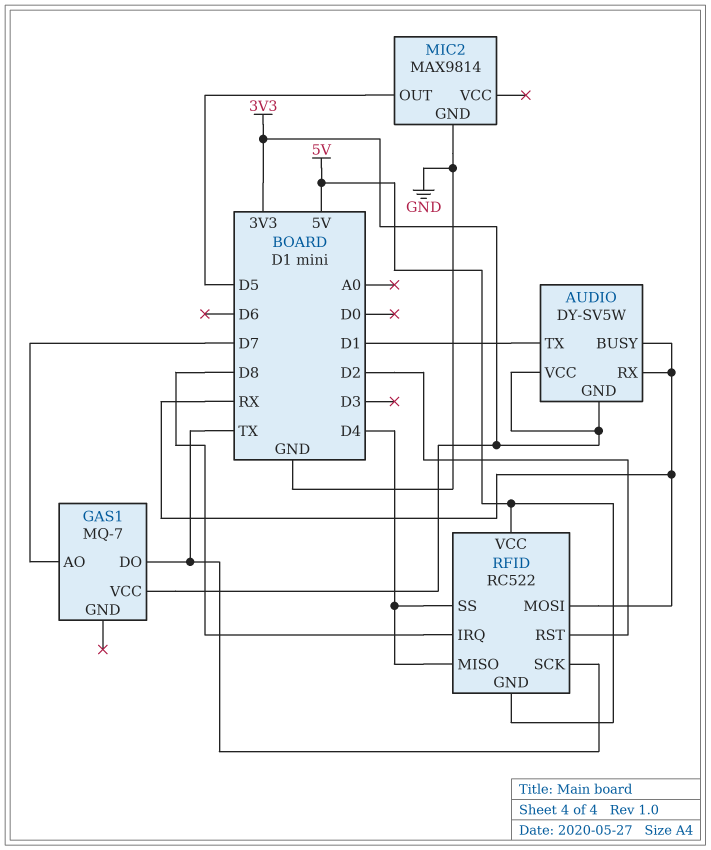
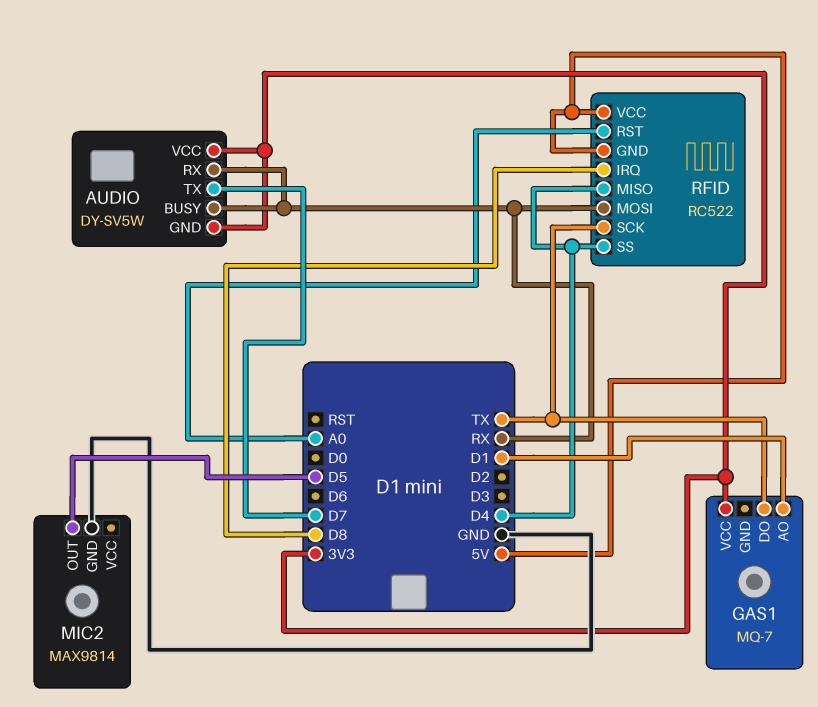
AUDIO pin TX: D1 -> D7
GAS1 pin AO: D7 -> D1
RFID pin RST: D2 -> A0

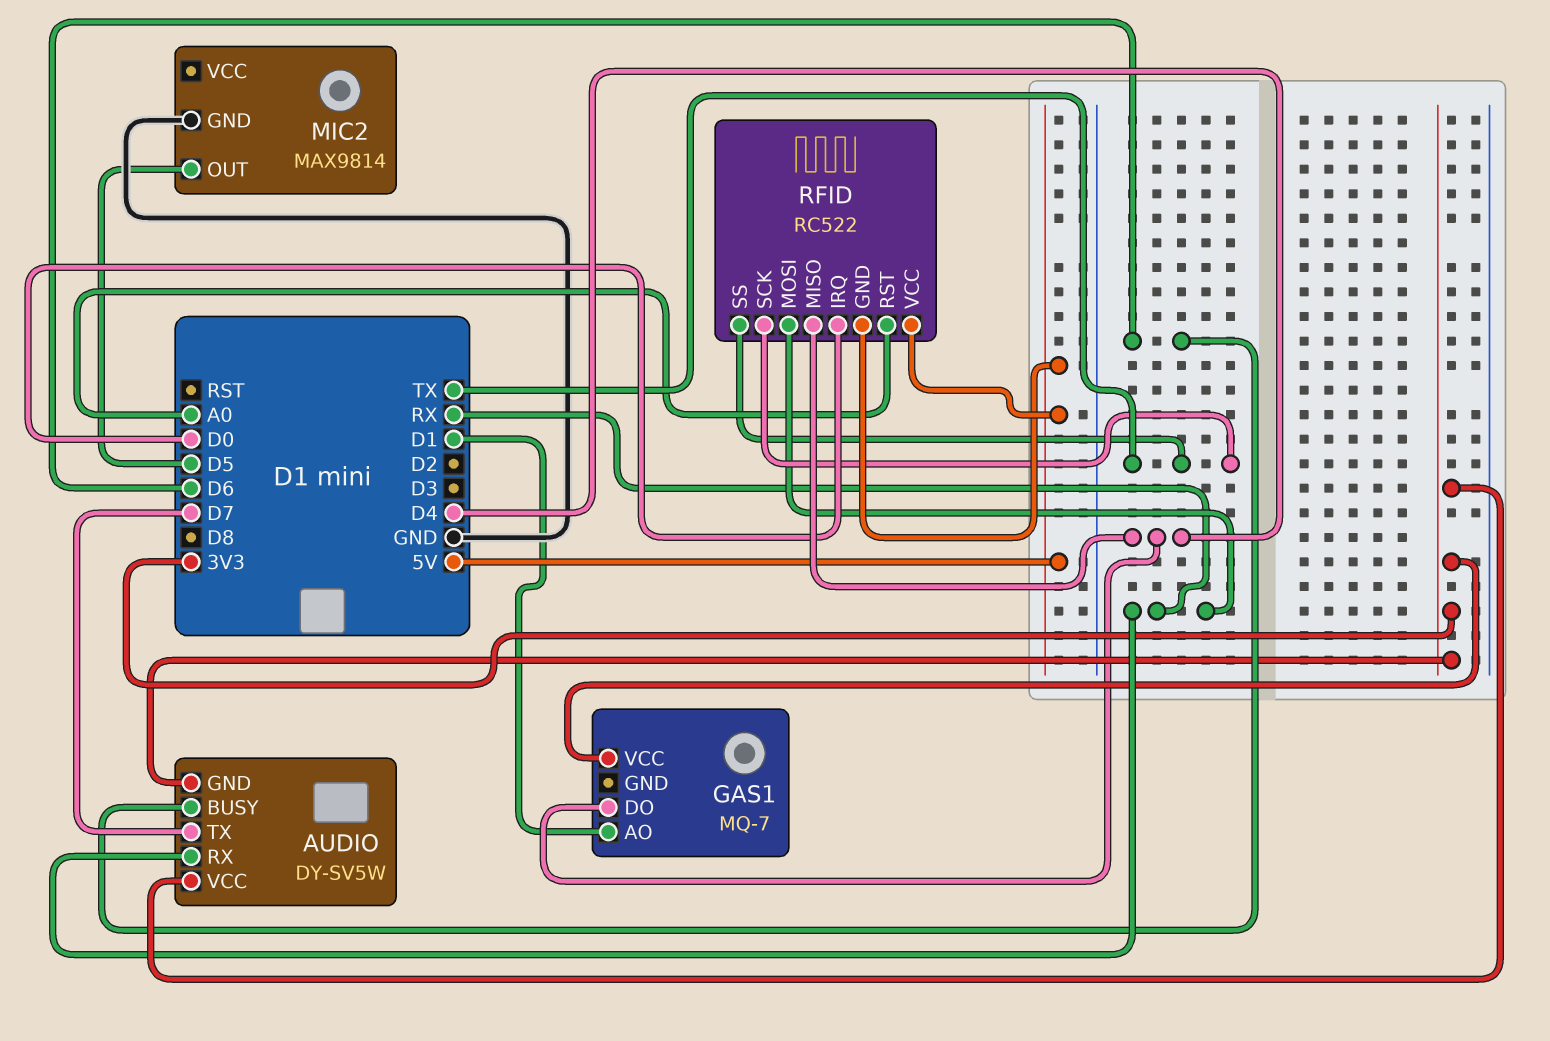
AUDIO pin BUSY: RX -> D6
GAS1 pin DO: TX -> D4
RFID pin IRQ: D8 -> D0
RFID pin SS: D4 -> TX

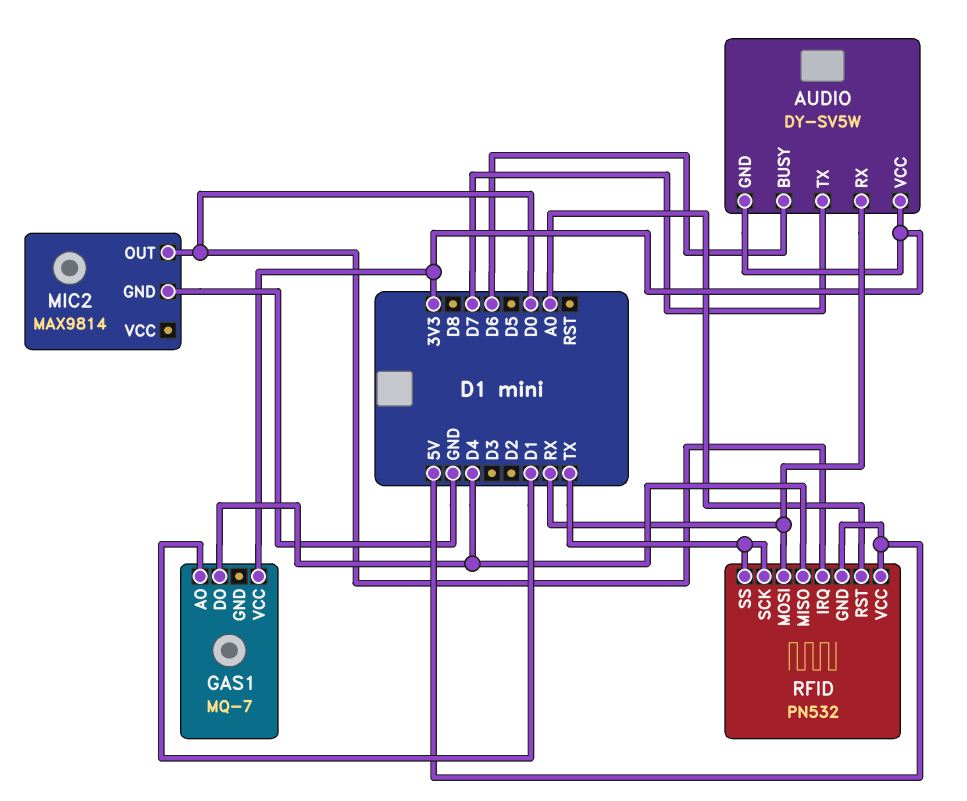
MIC2 pin OUT: D5 -> D0
RFID: RC522 -> PN532

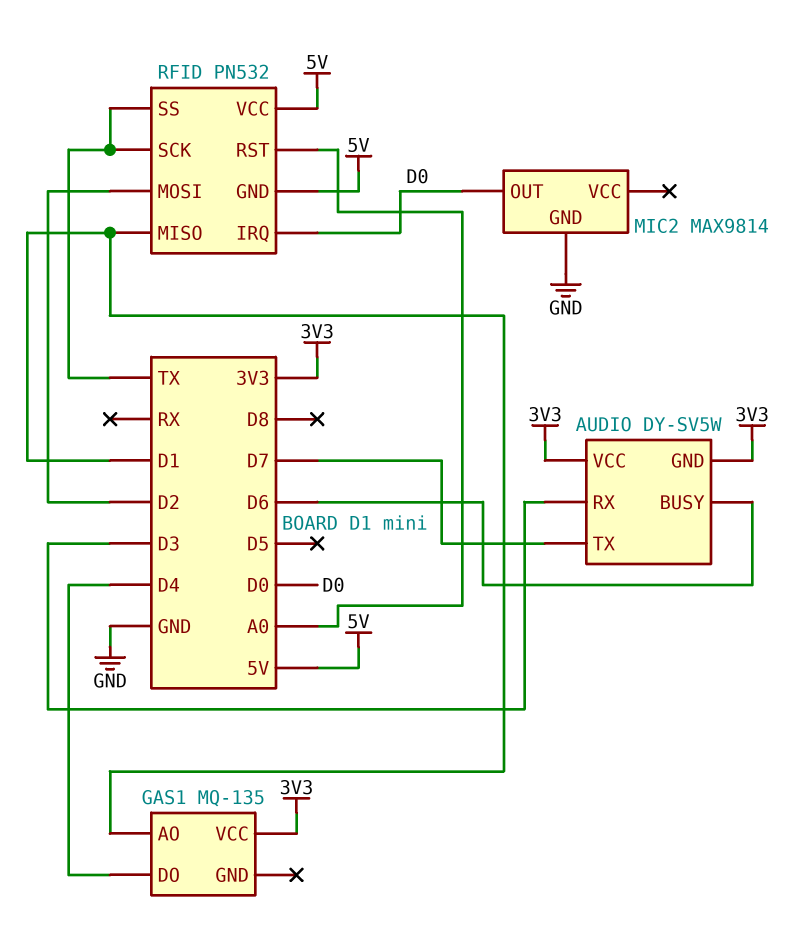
AUDIO pin RX: RX -> D3
GAS1: MQ-7 -> MQ-135
RFID pin MISO: D4 -> D1
RFID pin MOSI: RX -> D2

